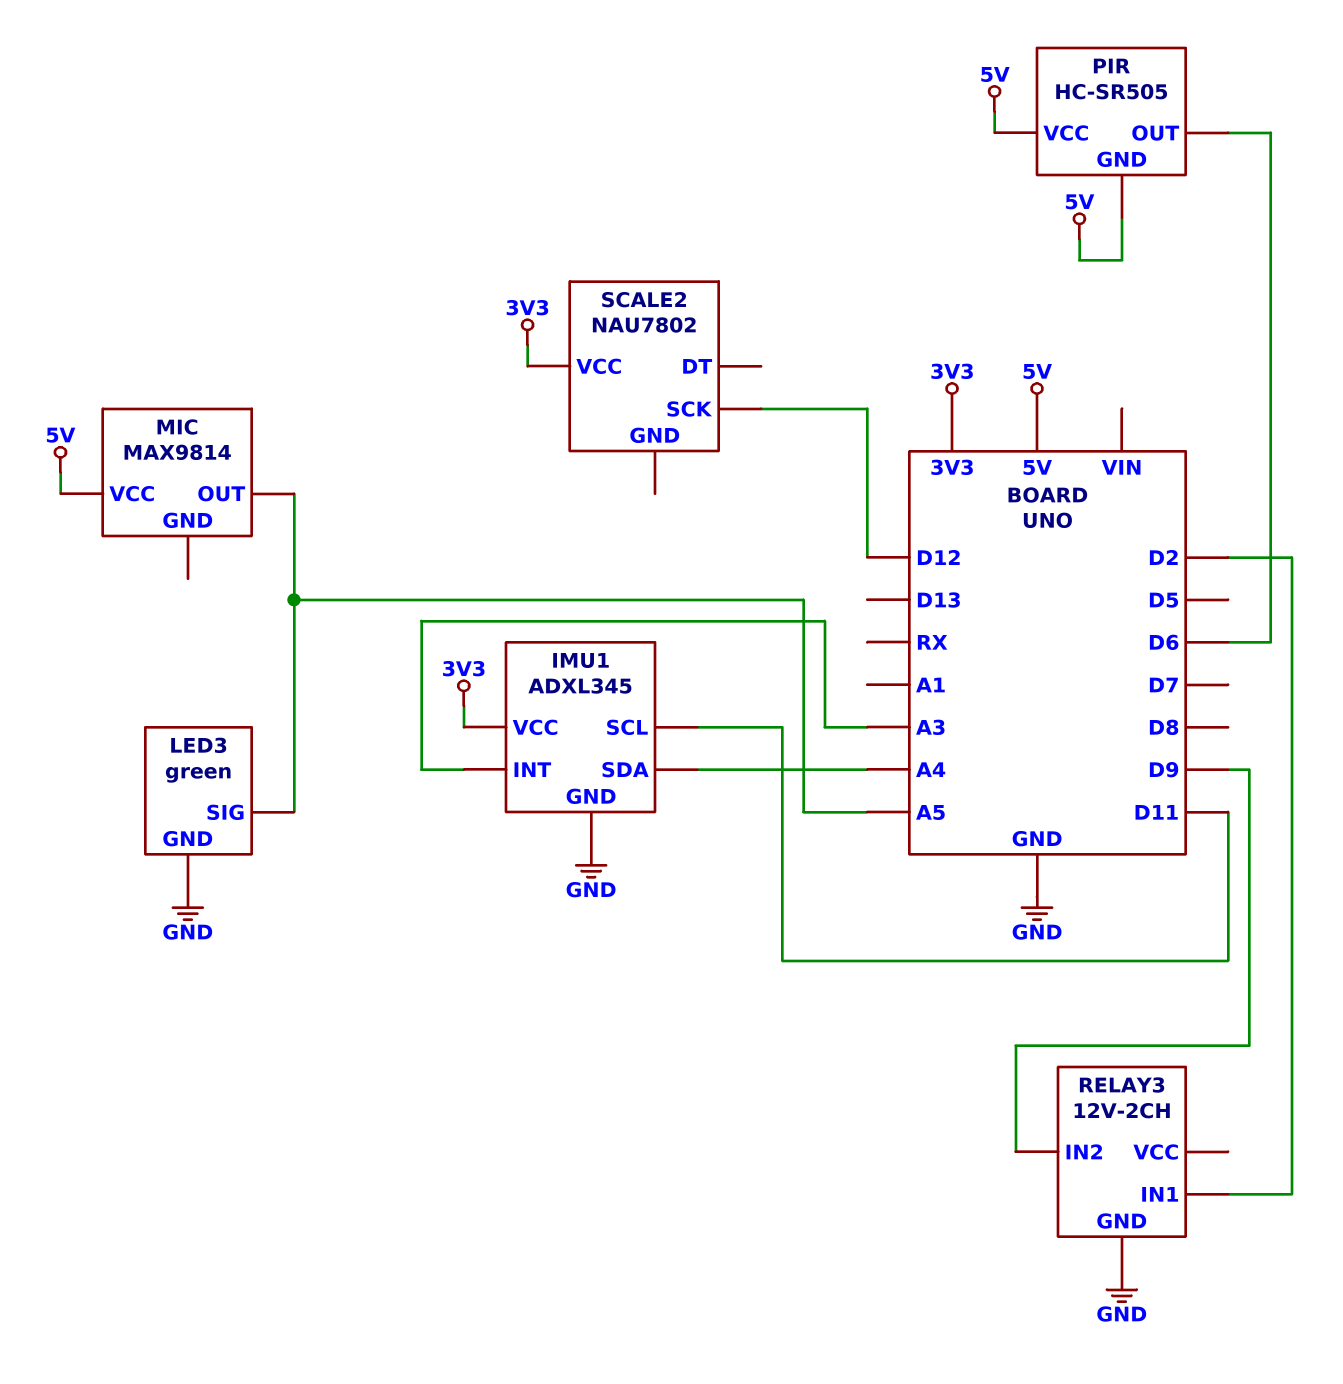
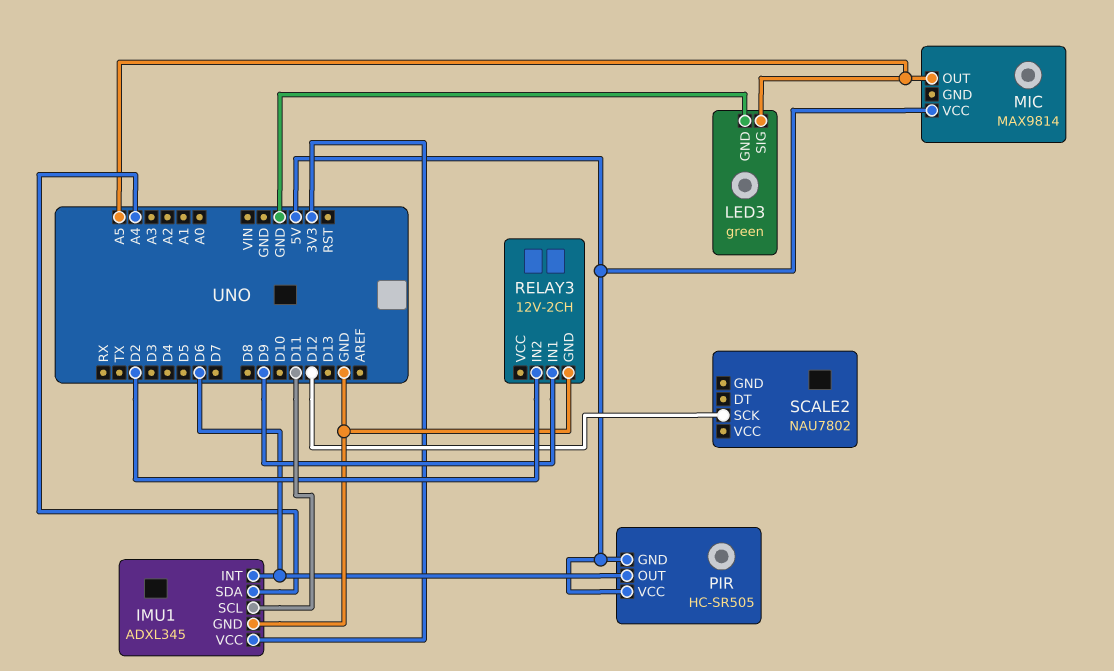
IMU1 pin INT: A3 -> D6
RELAY3 pin IN1: D2 -> D9
RELAY3 pin IN2: D9 -> D2
SCALE2 pin VCC: 3V3 -> none

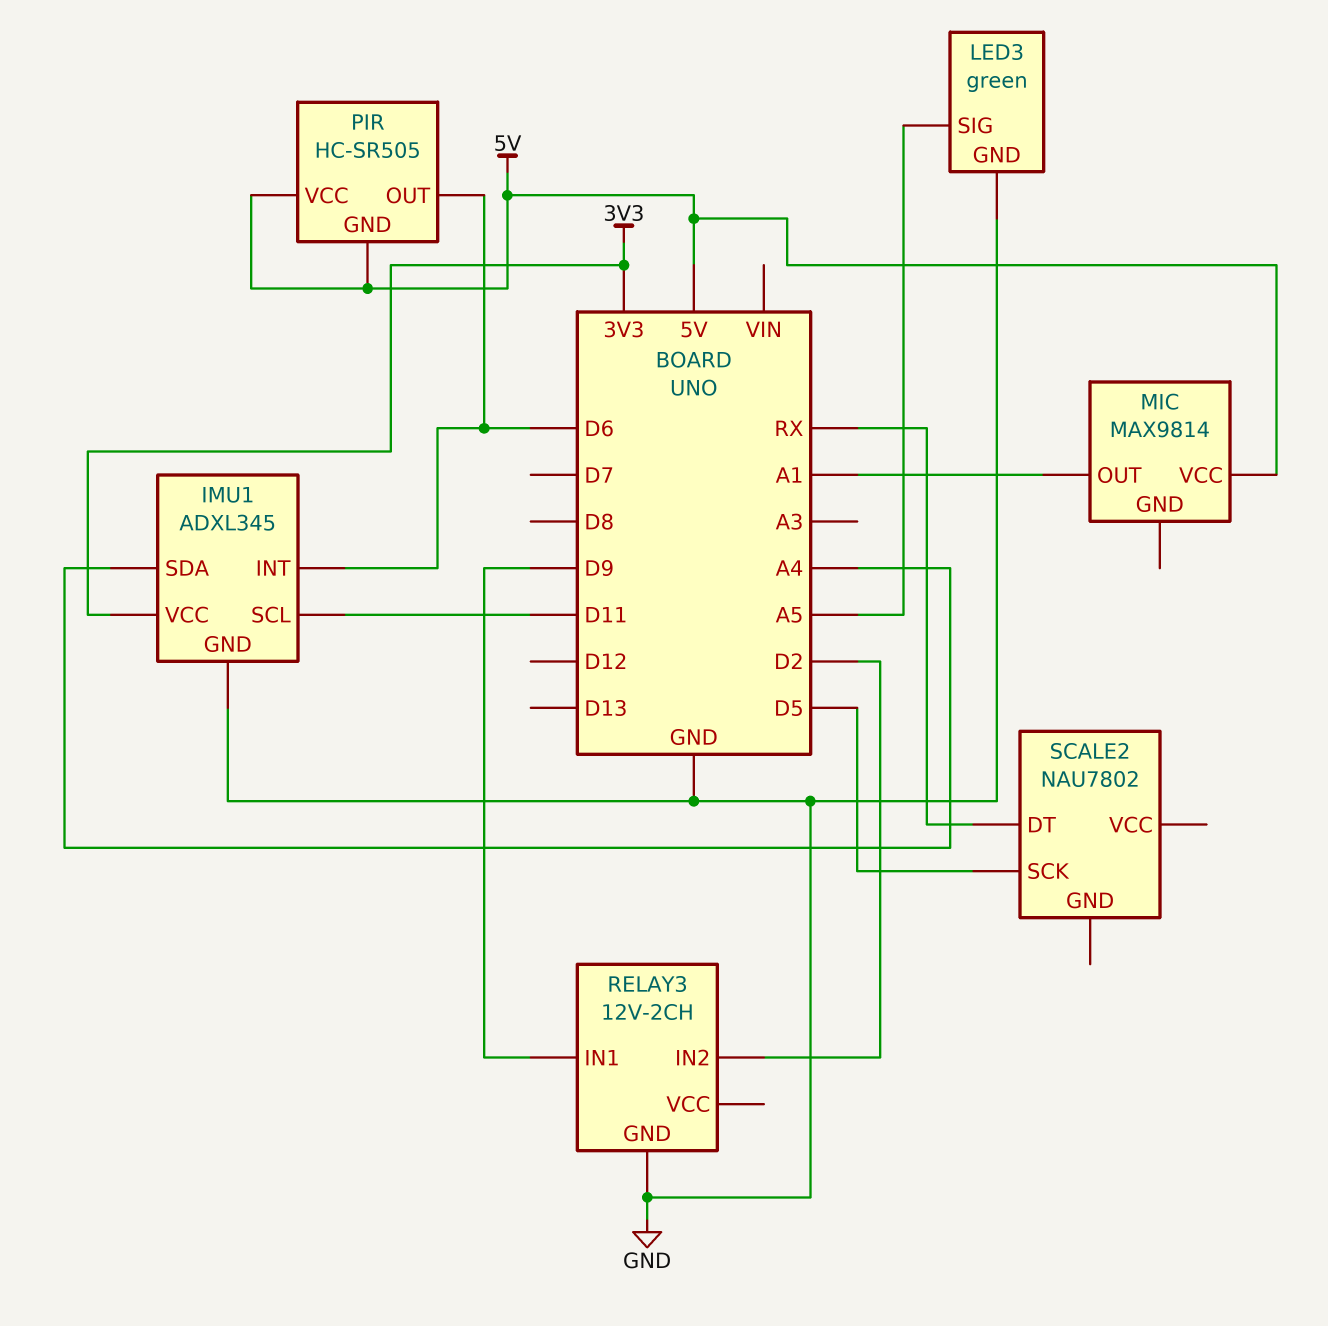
MIC pin OUT: A5 -> A1
SCALE2 pin DT: none -> RX
SCALE2 pin SCK: D12 -> D5

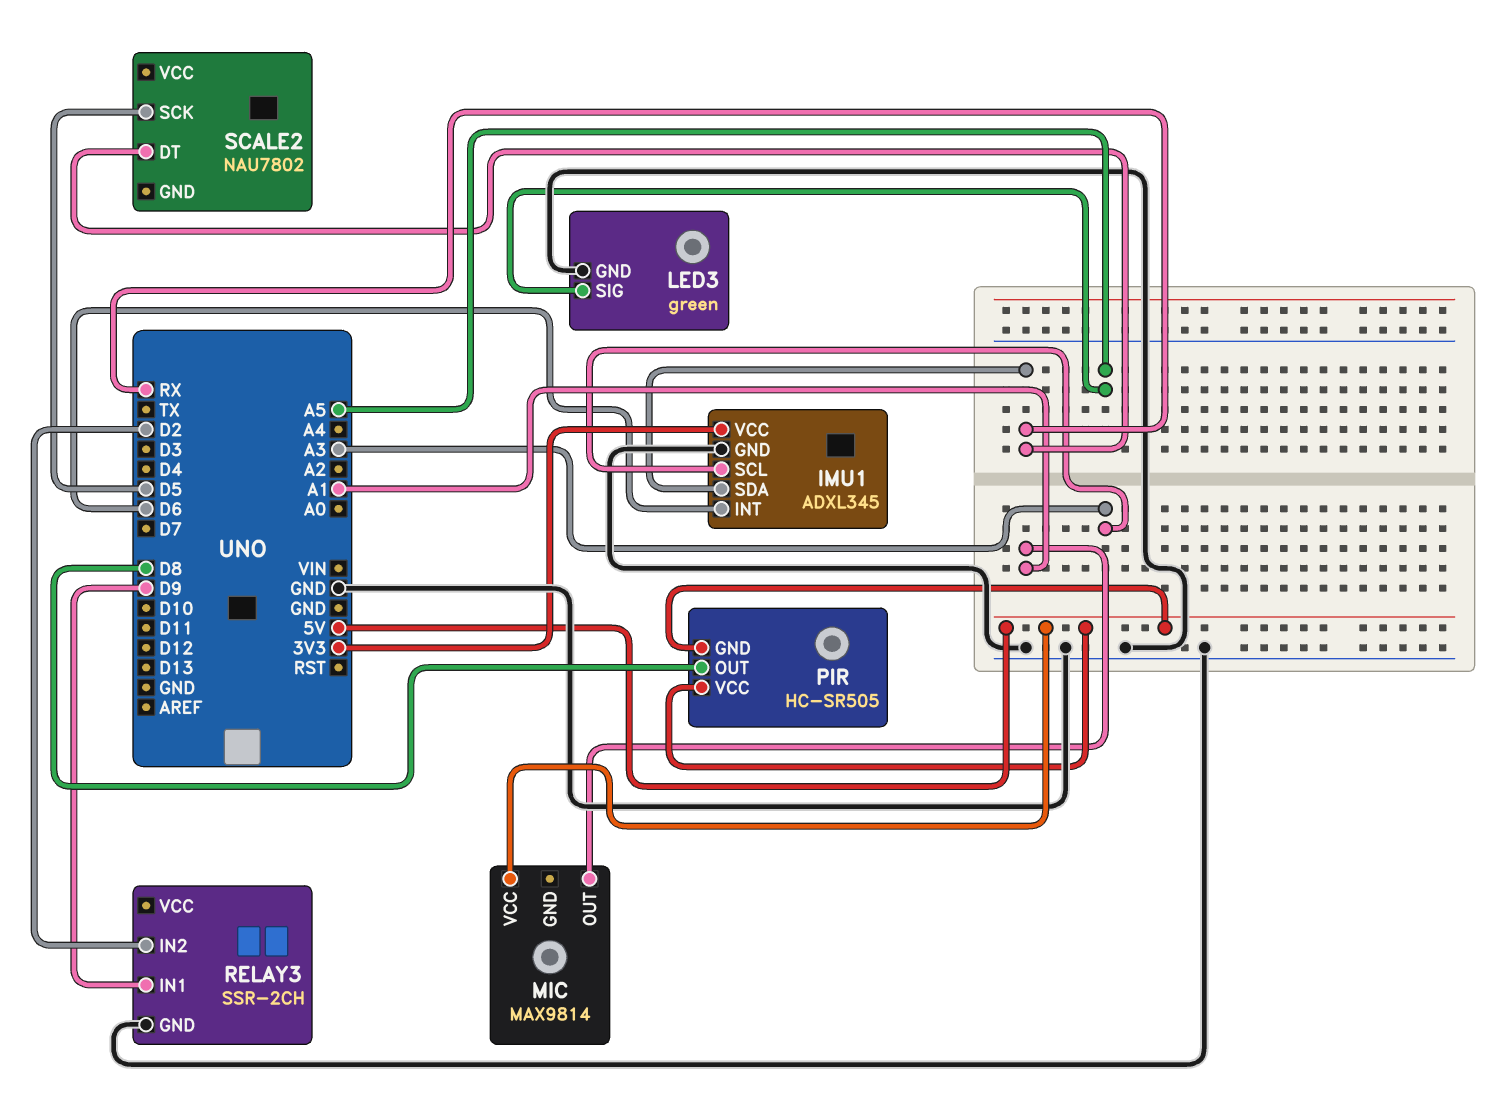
IMU1 pin SCL: D11 -> A3
IMU1 pin SDA: A4 -> RX
PIR pin OUT: D6 -> D8
RELAY3: 12V-2CH -> SSR-2CH

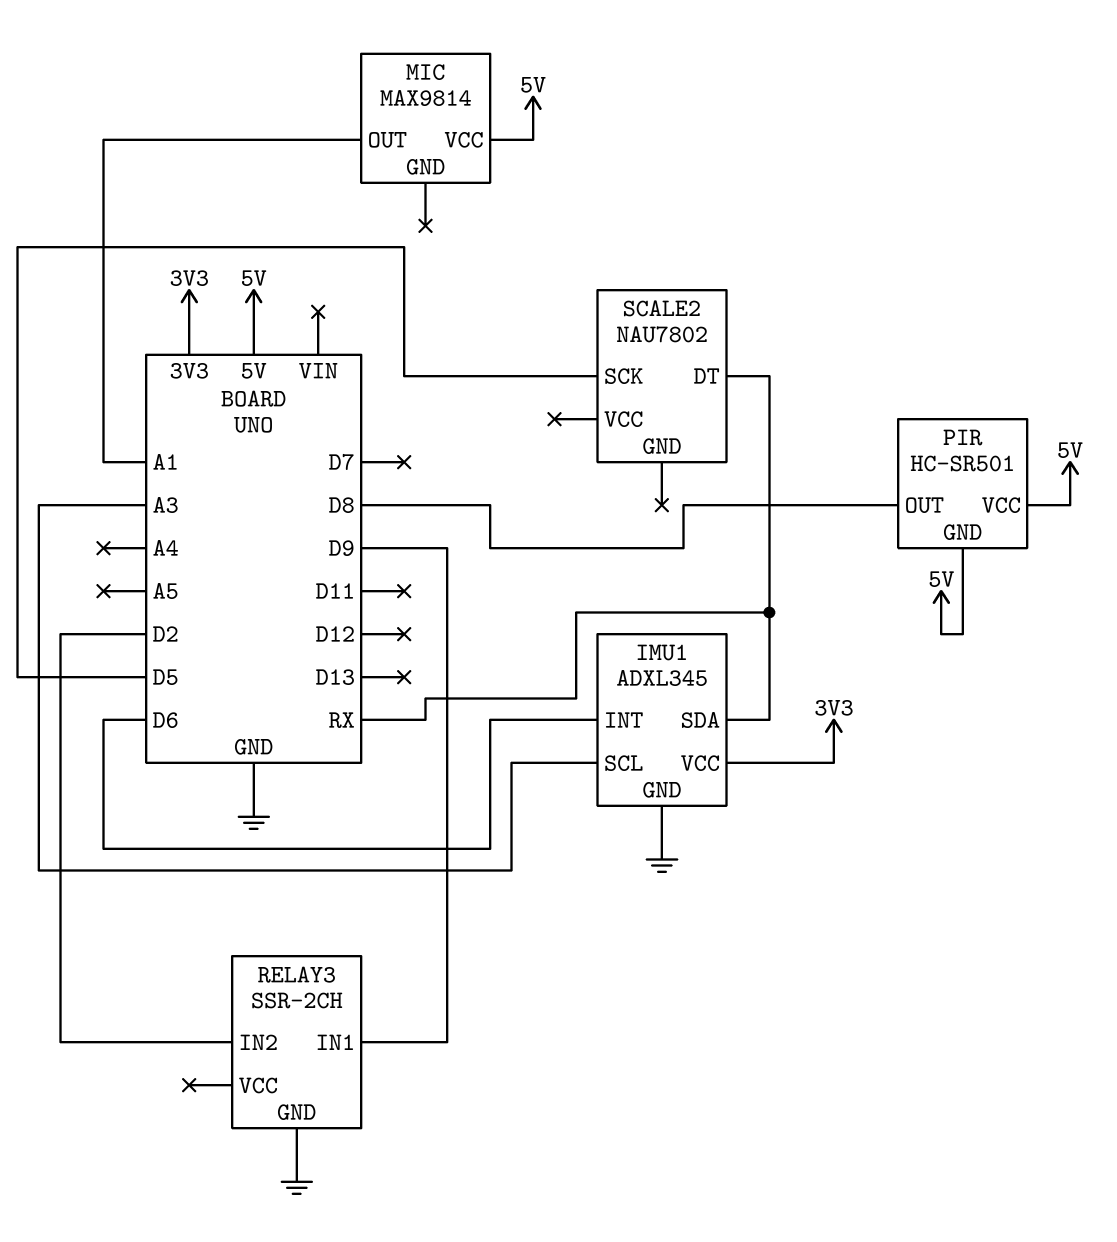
LED3: green -> none
LED3 pin GND: GND -> none
LED3 pin SIG: A5 -> none
PIR: HC-SR505 -> HC-SR501

